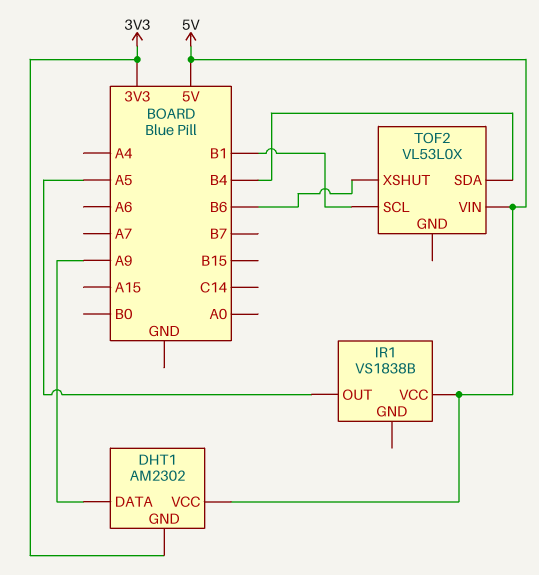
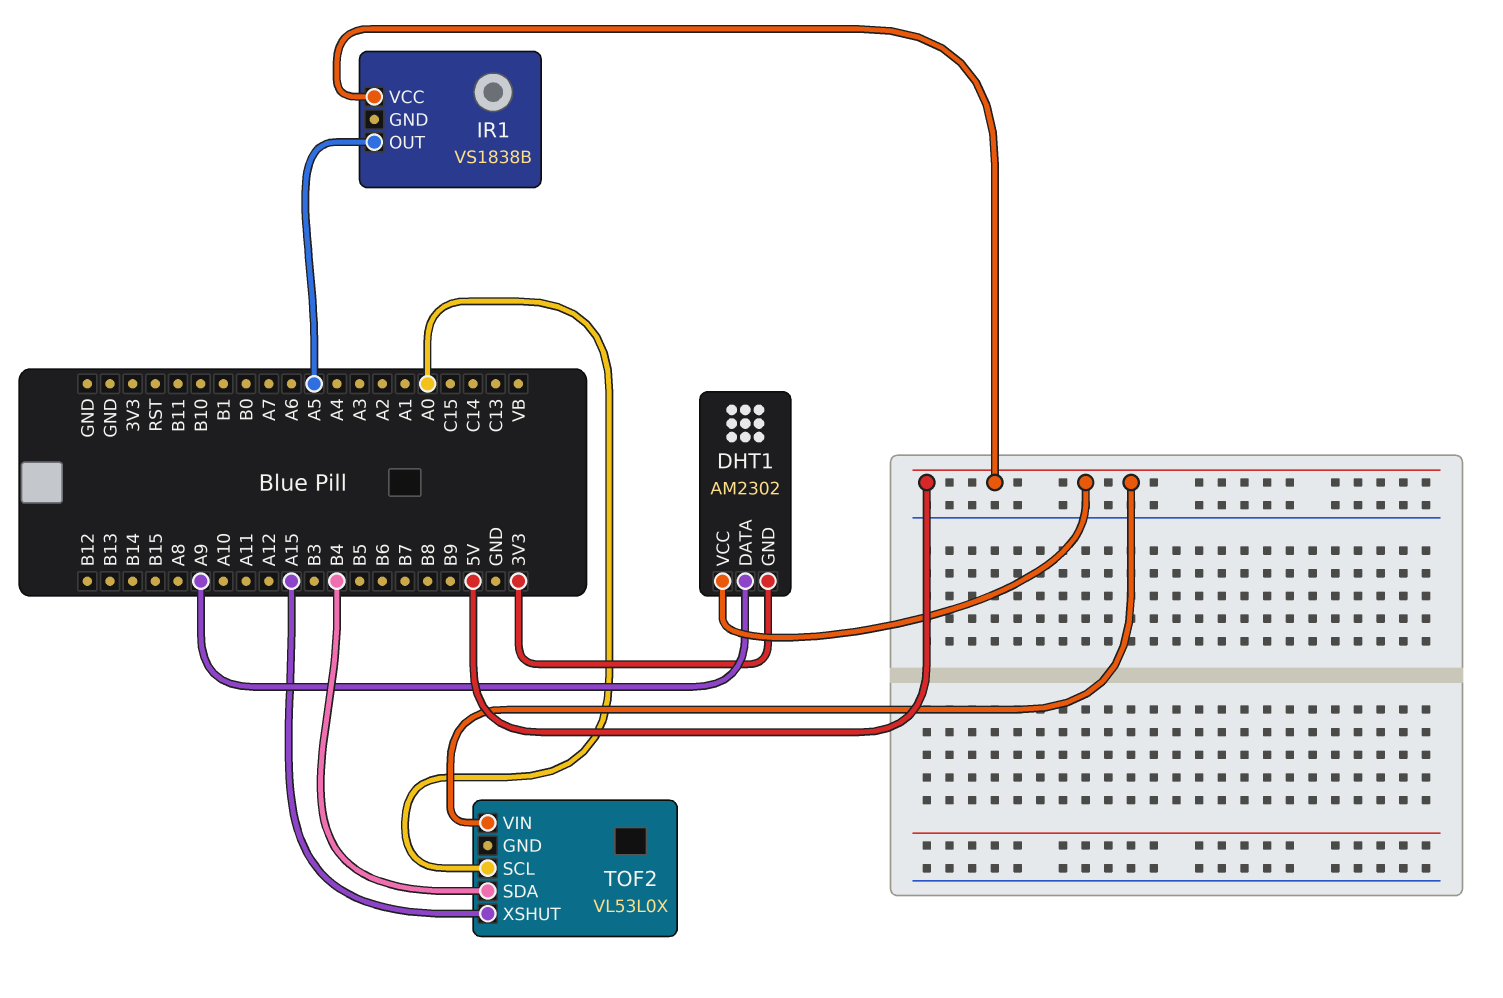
TOF2 pin SCL: B1 -> A0
TOF2 pin XSHUT: B6 -> A15

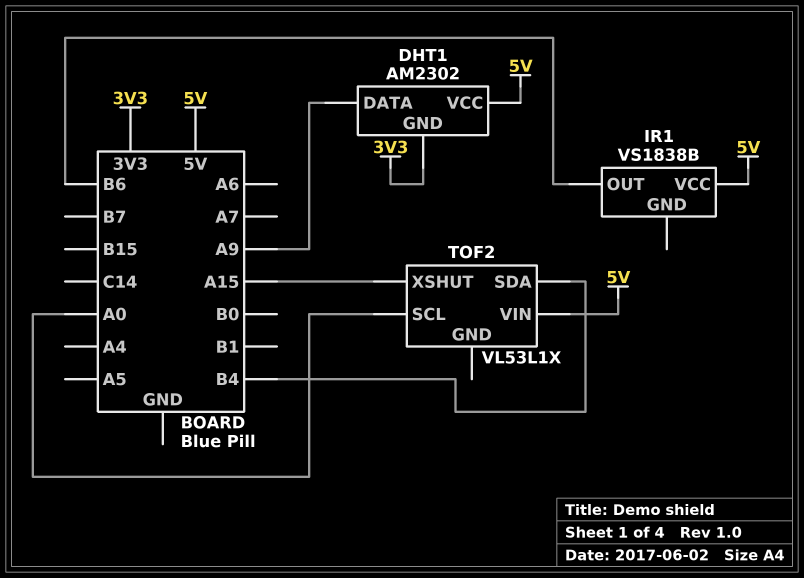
IR1 pin OUT: A5 -> B6
TOF2: VL53L0X -> VL53L1X

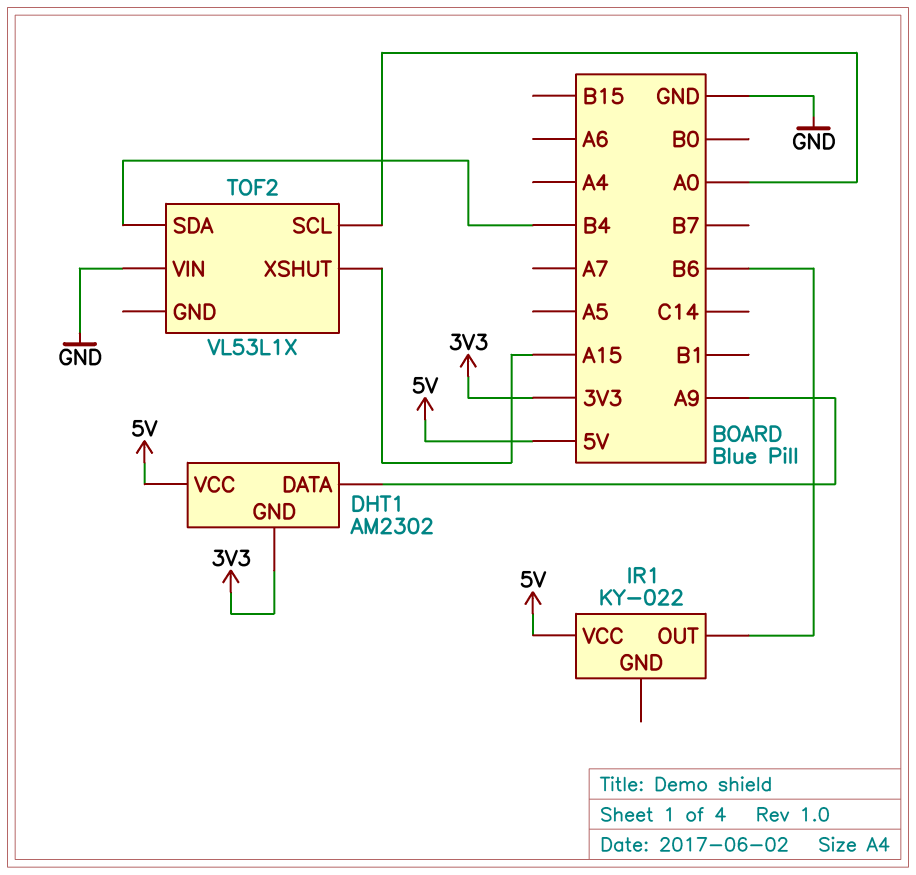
IR1: VS1838B -> KY-022
TOF2 pin VIN: 5V -> GND

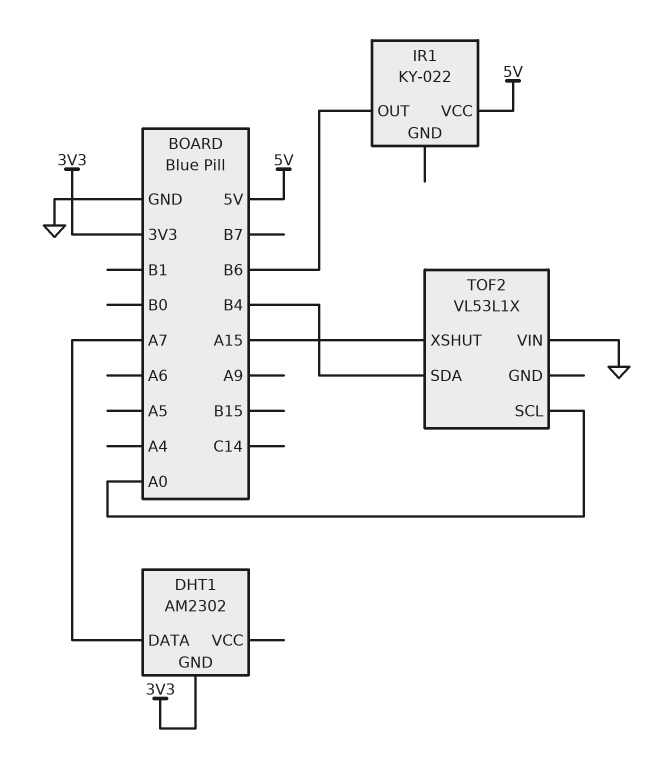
DHT1 pin DATA: A9 -> A7
DHT1 pin VCC: 5V -> none

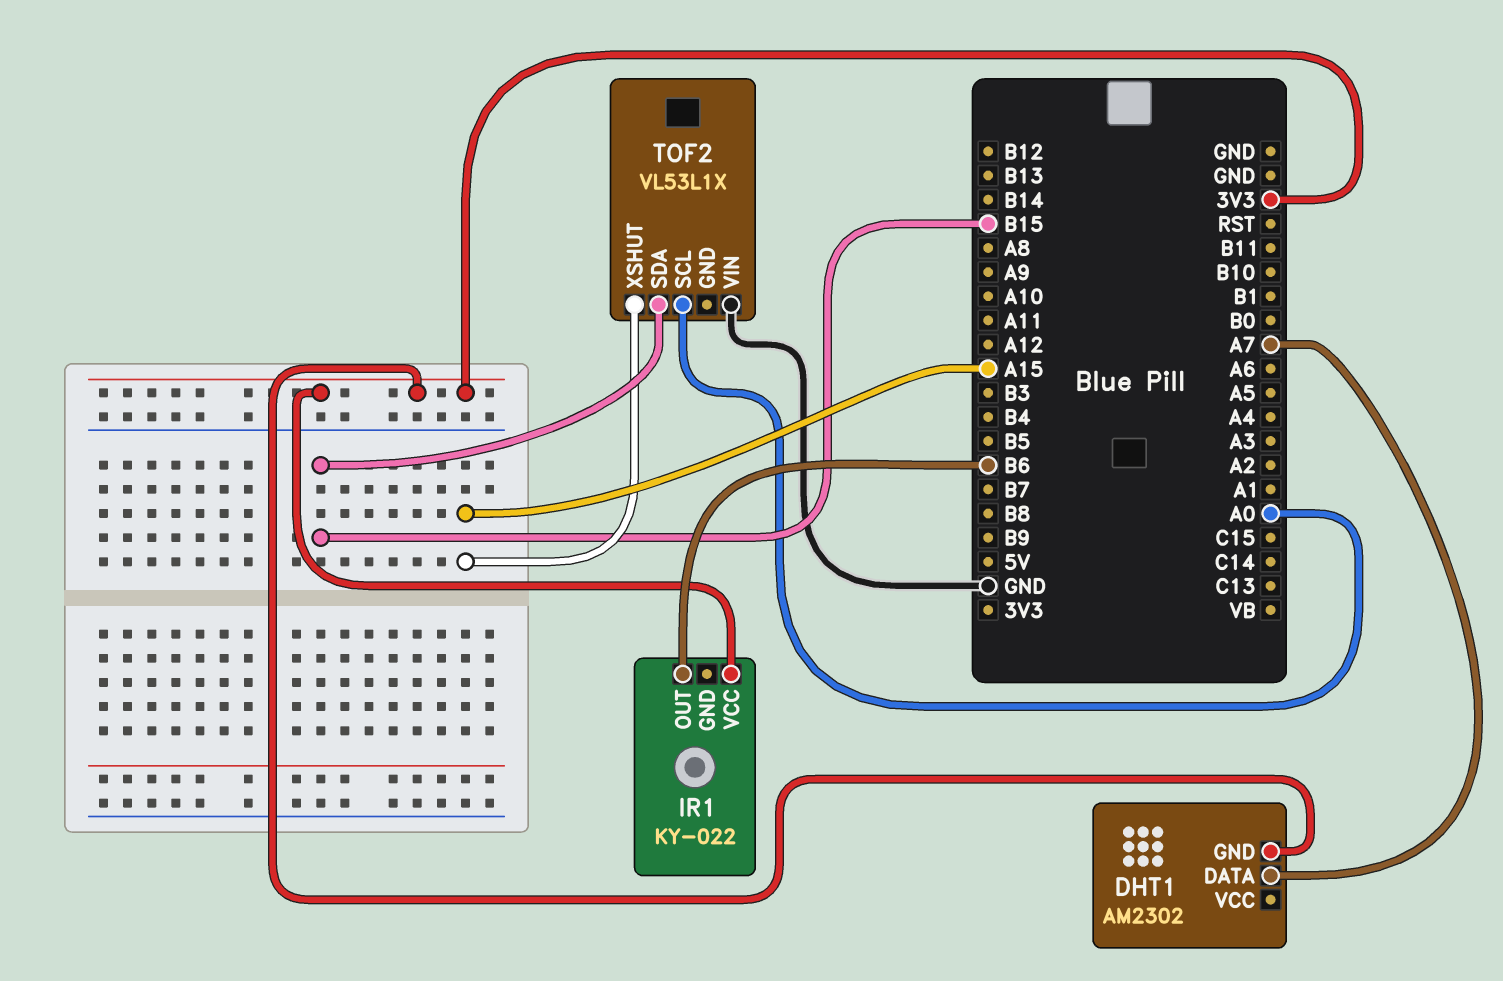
IR1 pin VCC: 5V -> 3V3
TOF2 pin SDA: B4 -> B15

